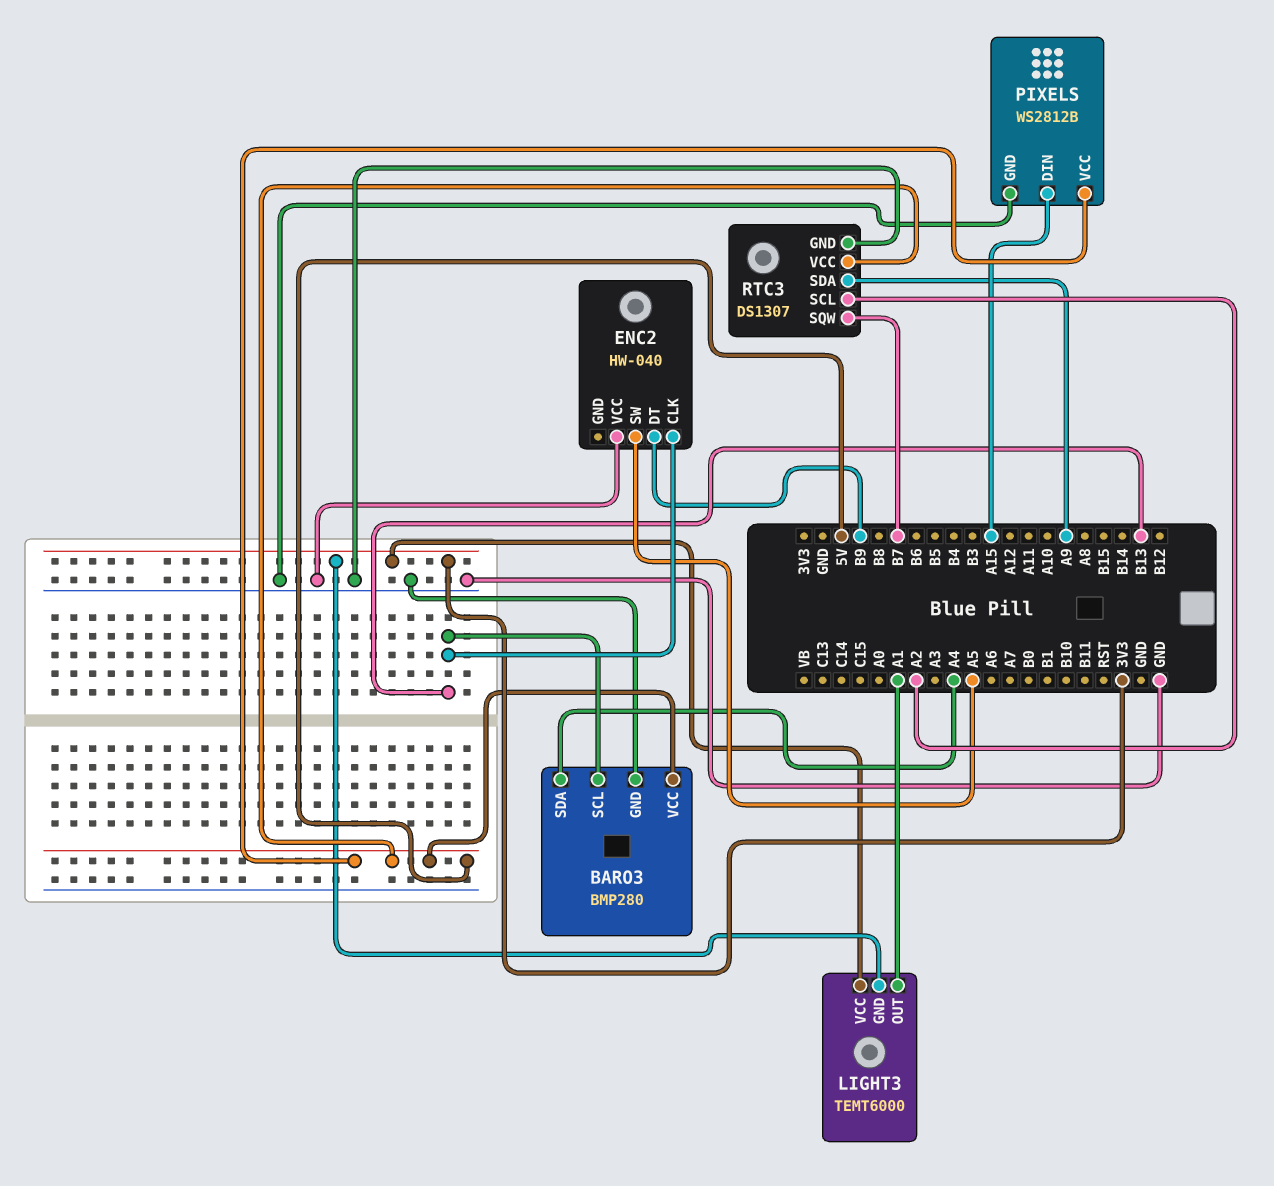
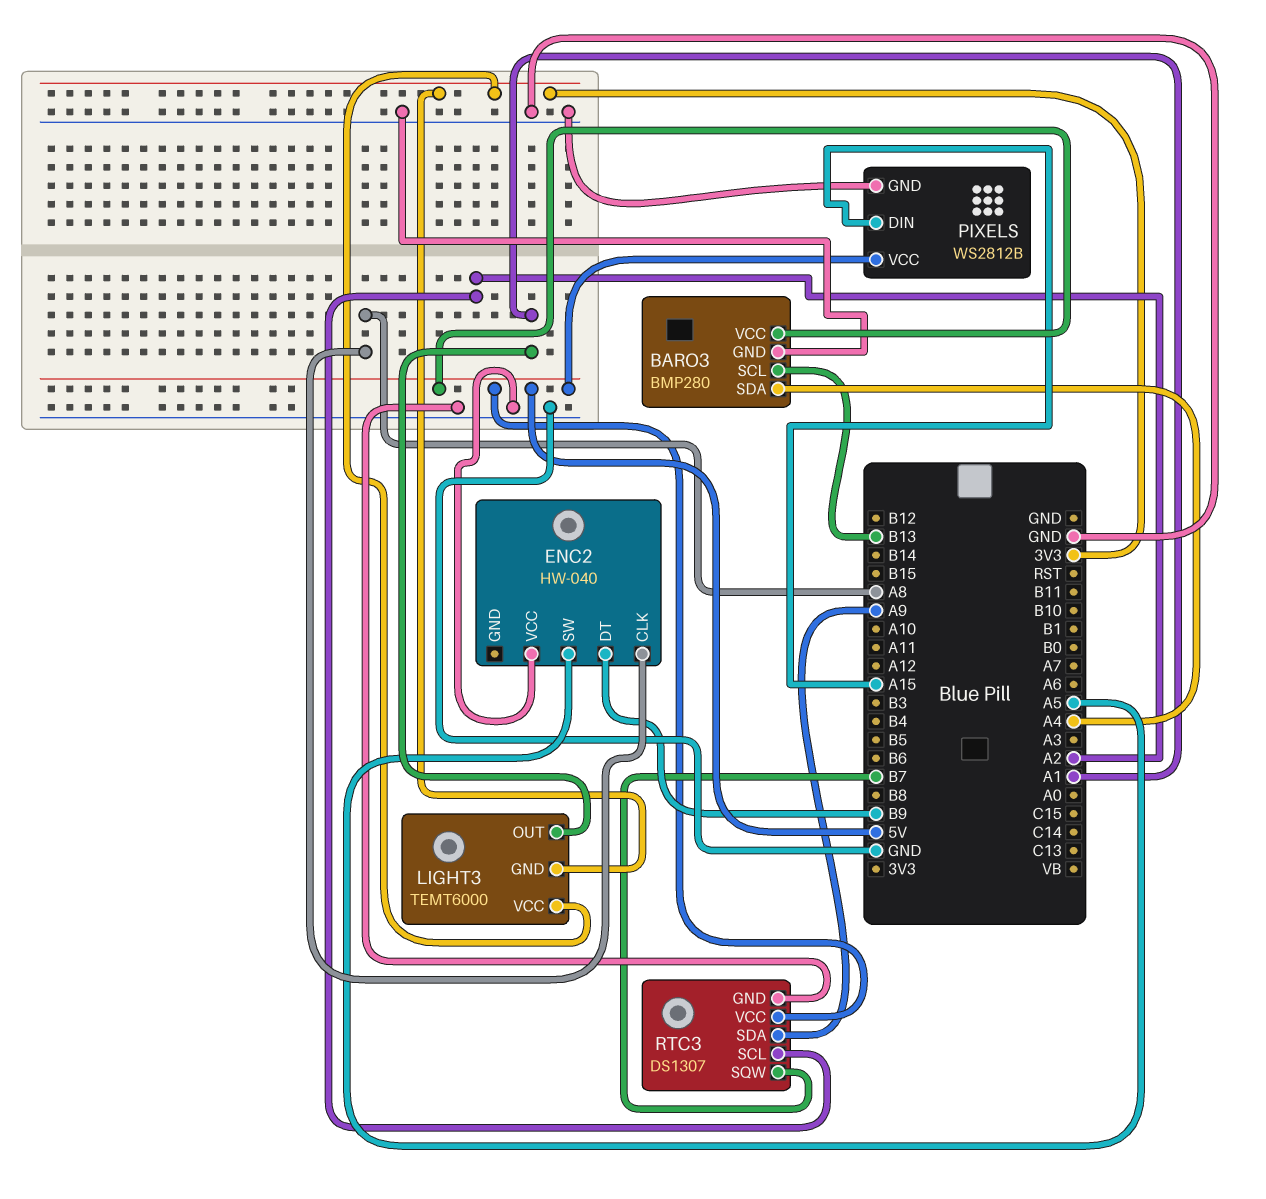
ENC2 pin CLK: B13 -> A8

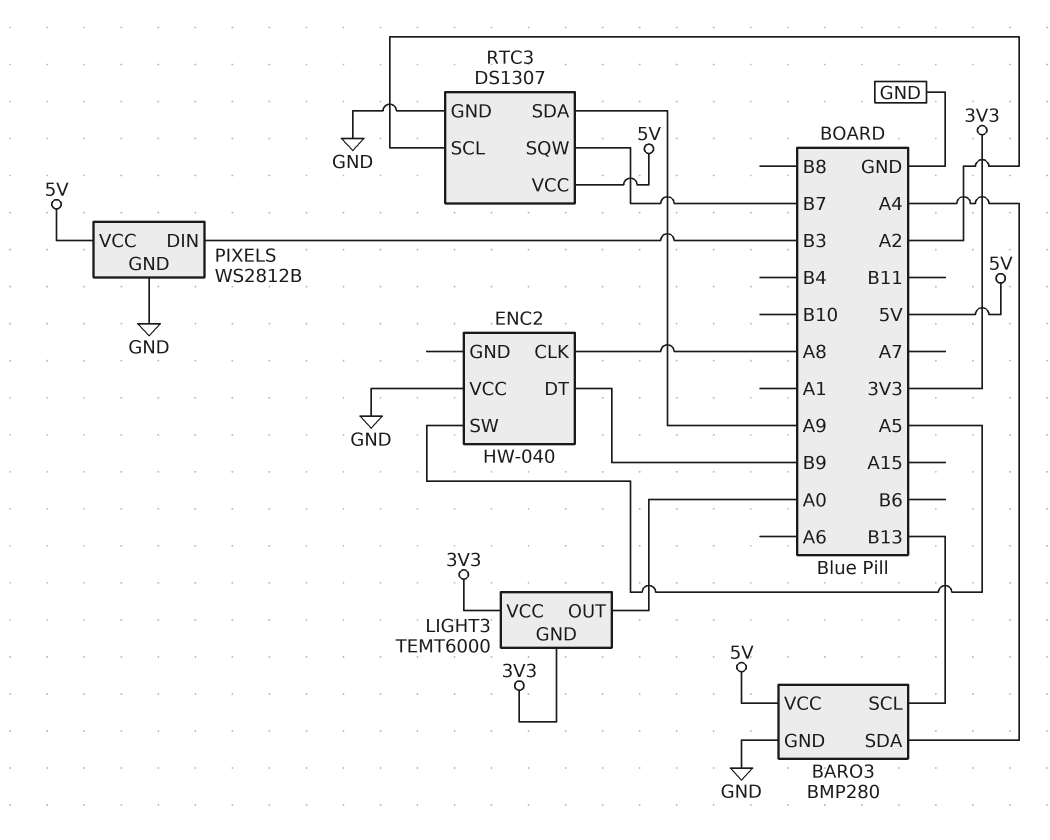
LIGHT3 pin OUT: A1 -> A0
PIXELS pin DIN: A15 -> B3

